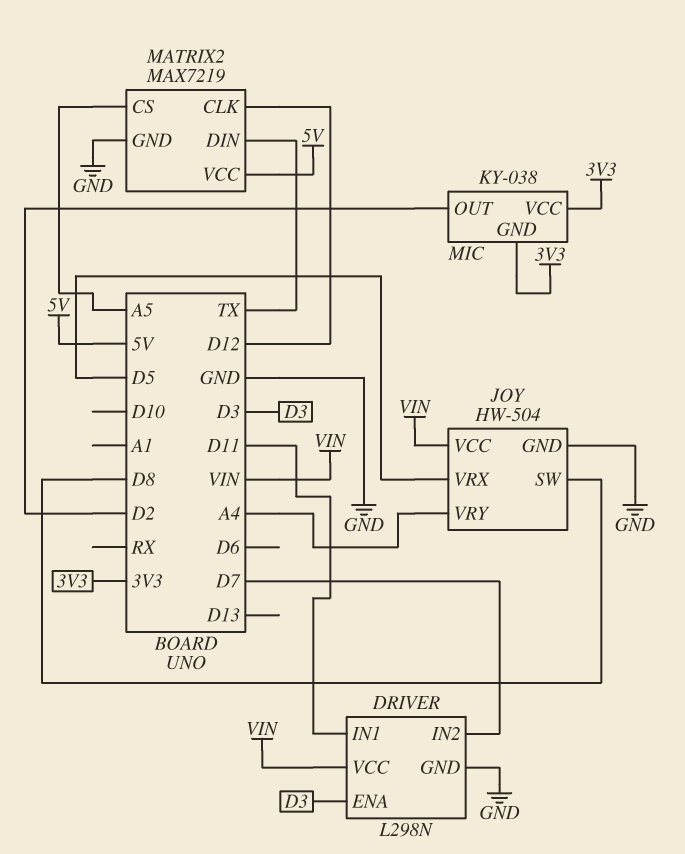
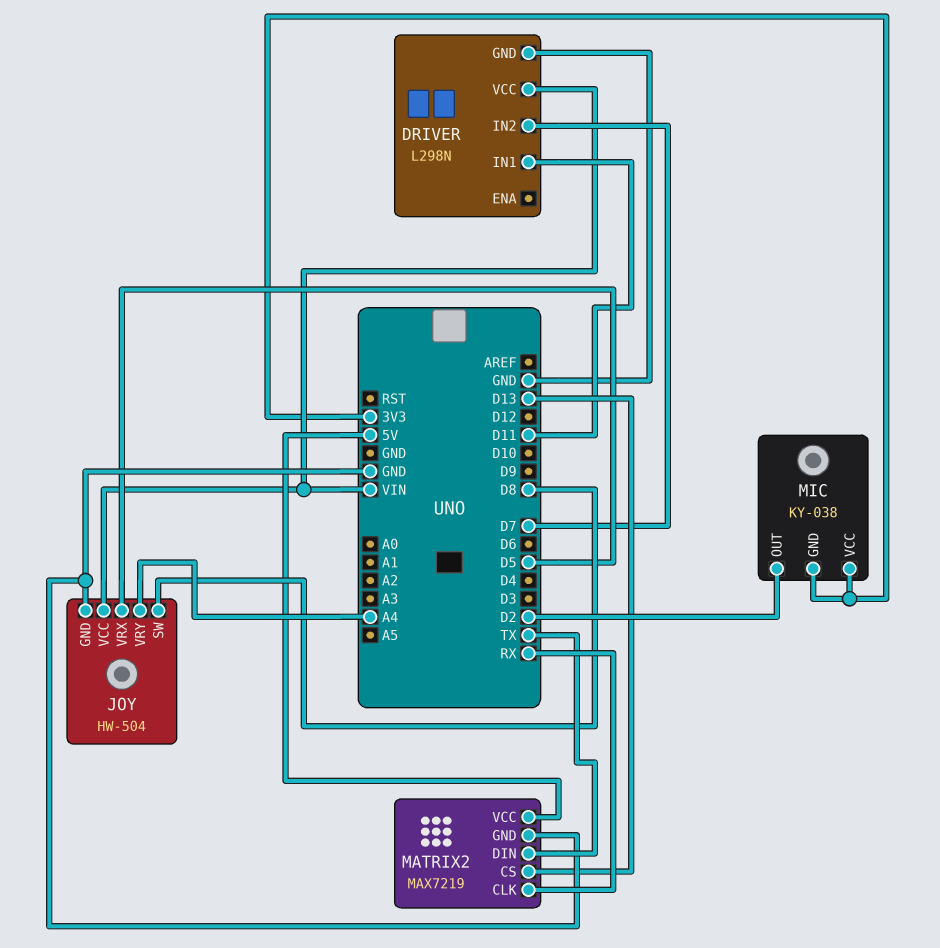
DRIVER pin ENA: D3 -> none
MATRIX2 pin CLK: D12 -> RX
MATRIX2 pin CS: A5 -> D13

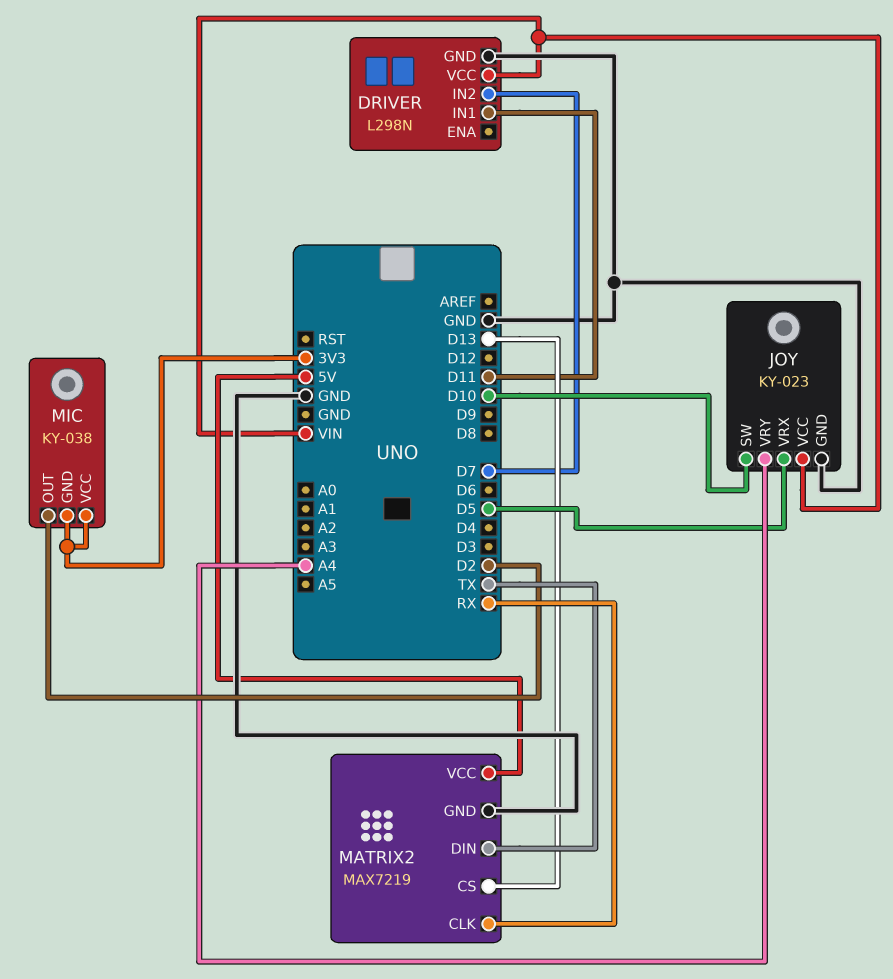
JOY: HW-504 -> KY-023
JOY pin SW: D8 -> D10

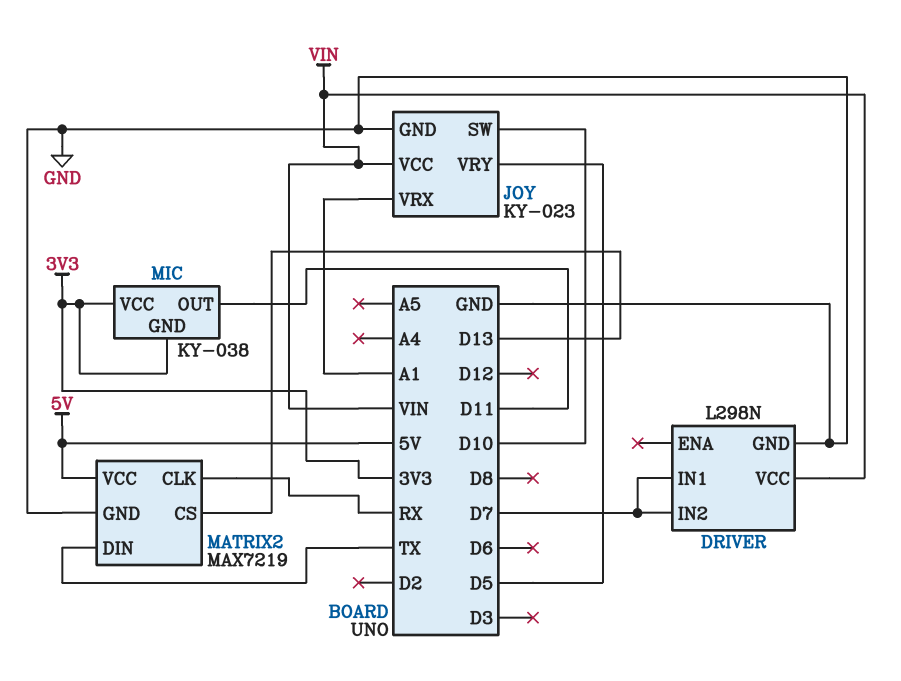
DRIVER pin IN1: D11 -> D7
JOY pin VRX: D5 -> A1
JOY pin VRY: A4 -> D5
MIC pin OUT: D2 -> D11

